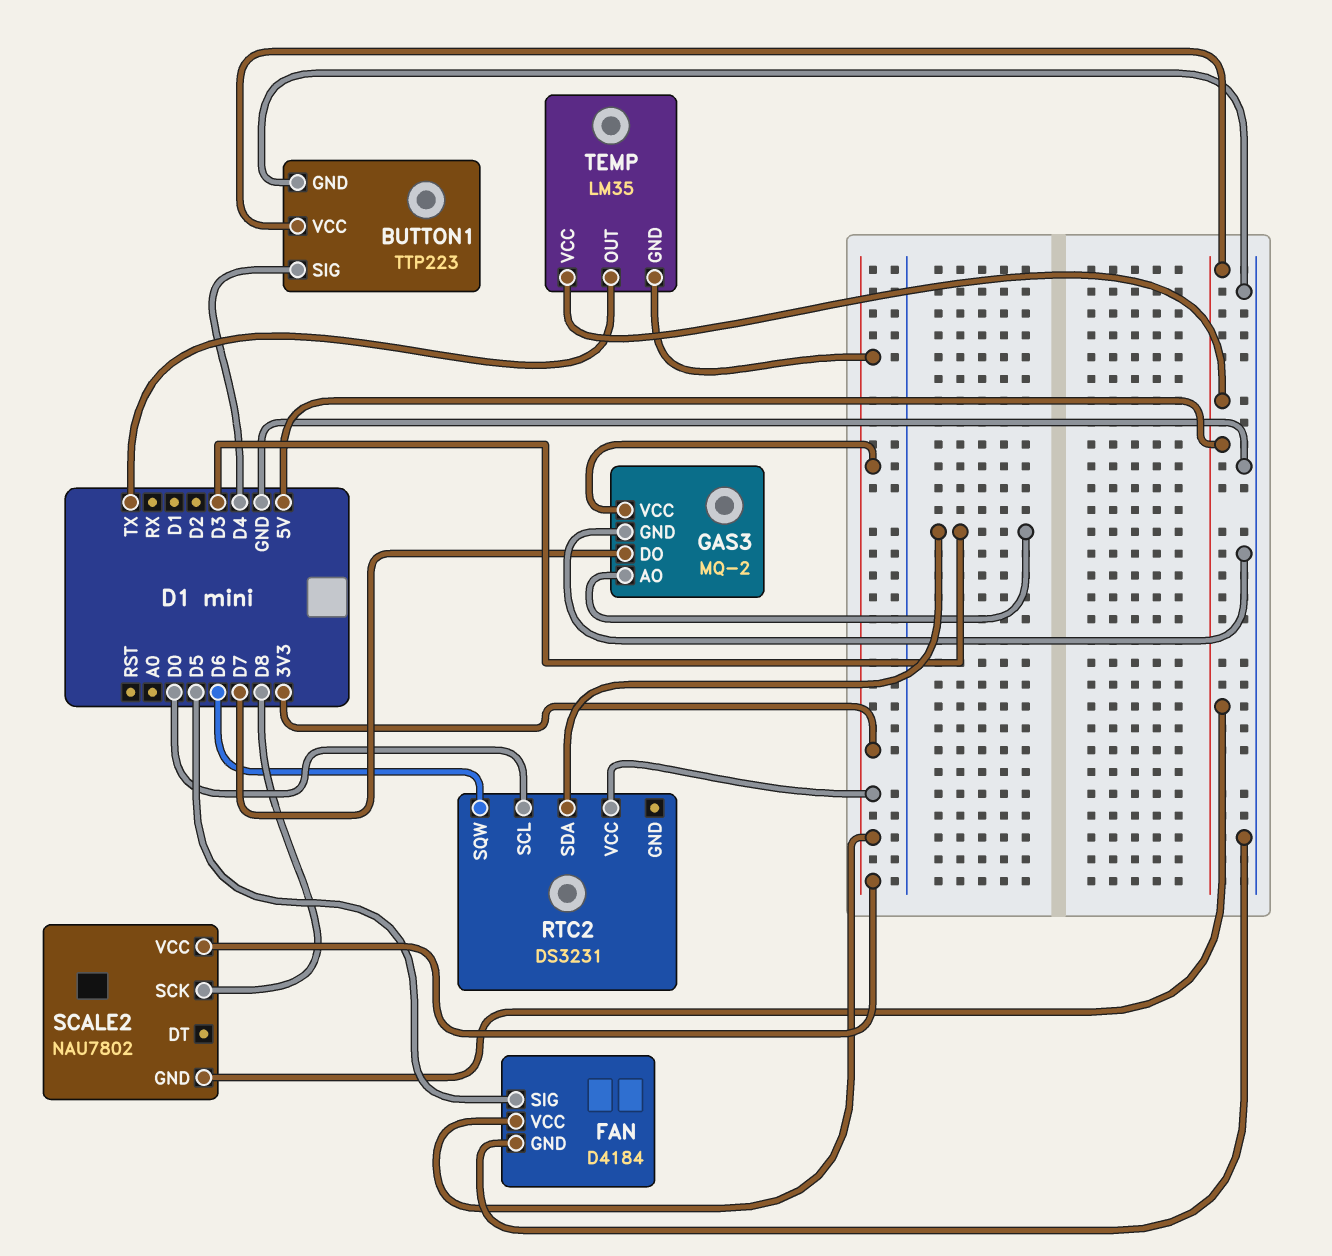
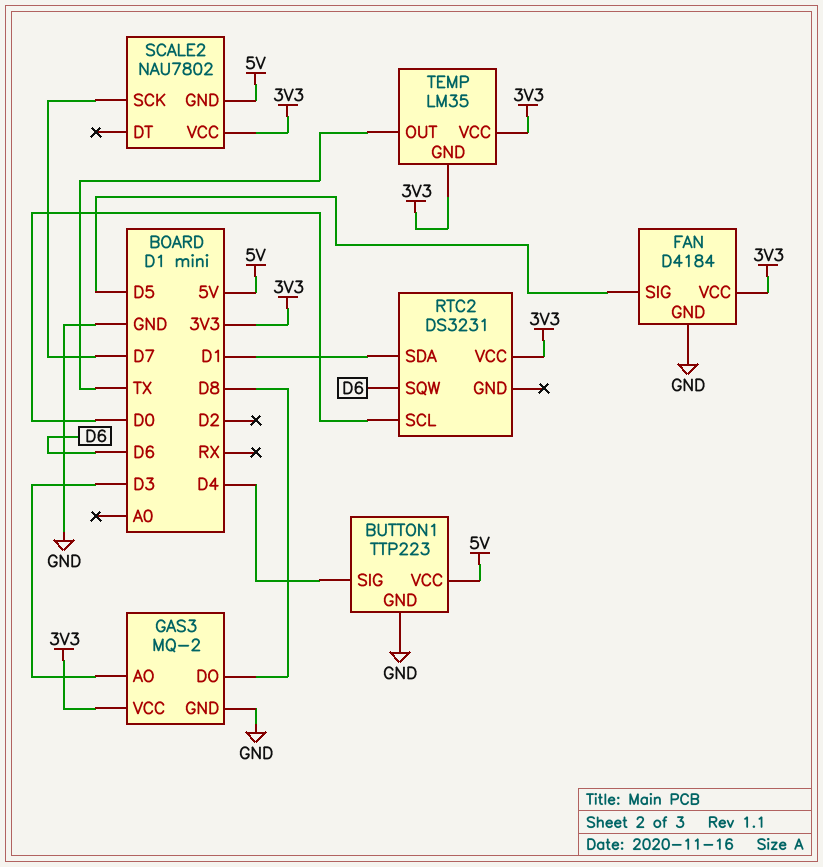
GAS3 pin DO: D7 -> D8
RTC2 pin SDA: D3 -> D1
SCALE2 pin SCK: D8 -> D7
TEMP pin VCC: 5V -> 3V3

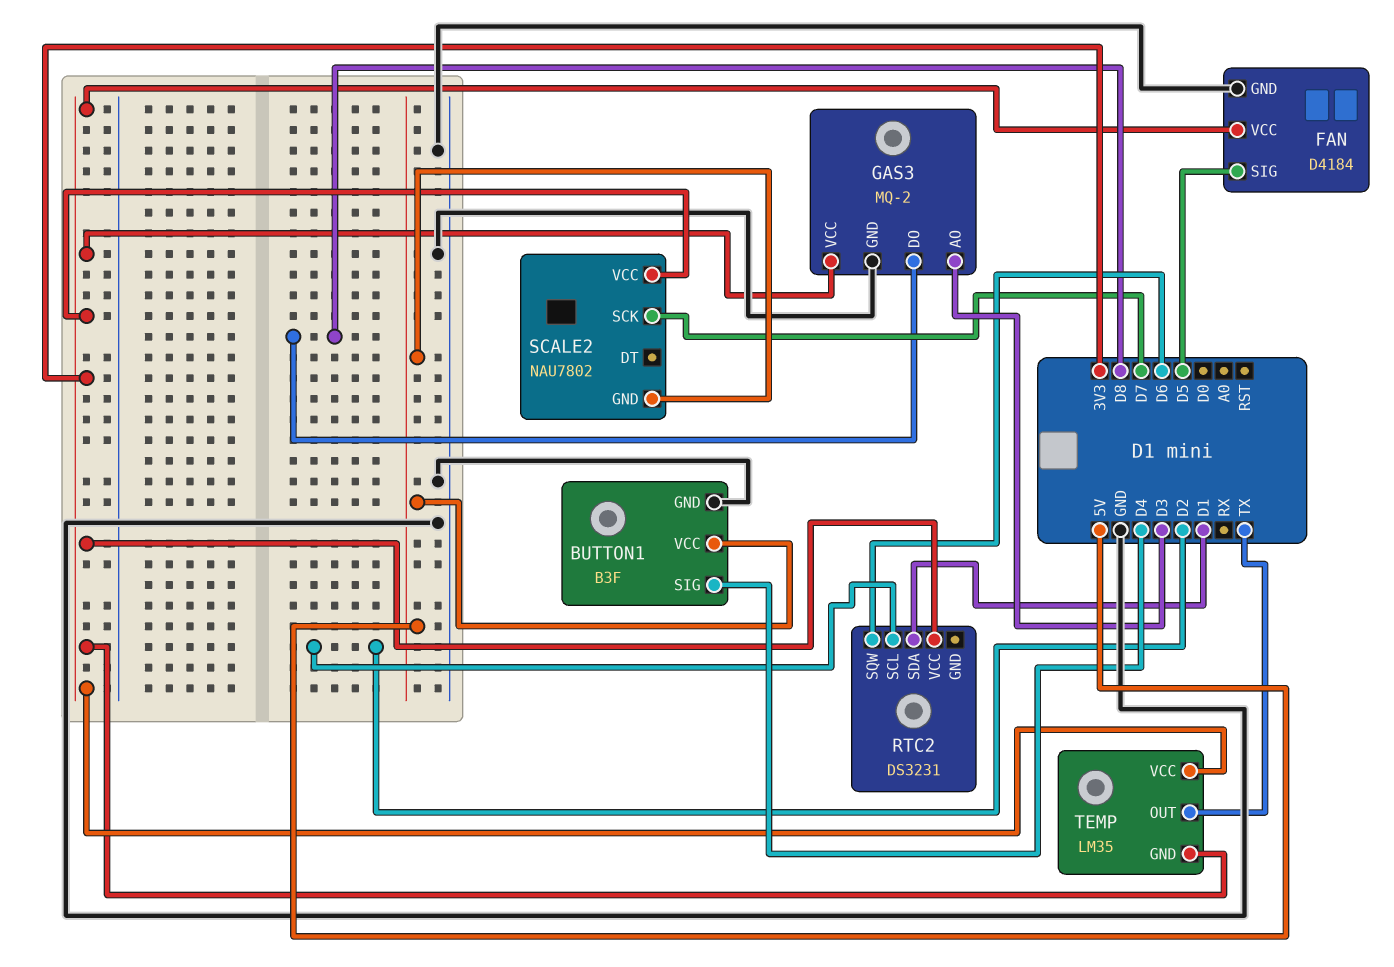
BUTTON1: TTP223 -> B3F
RTC2 pin SCL: D0 -> D2

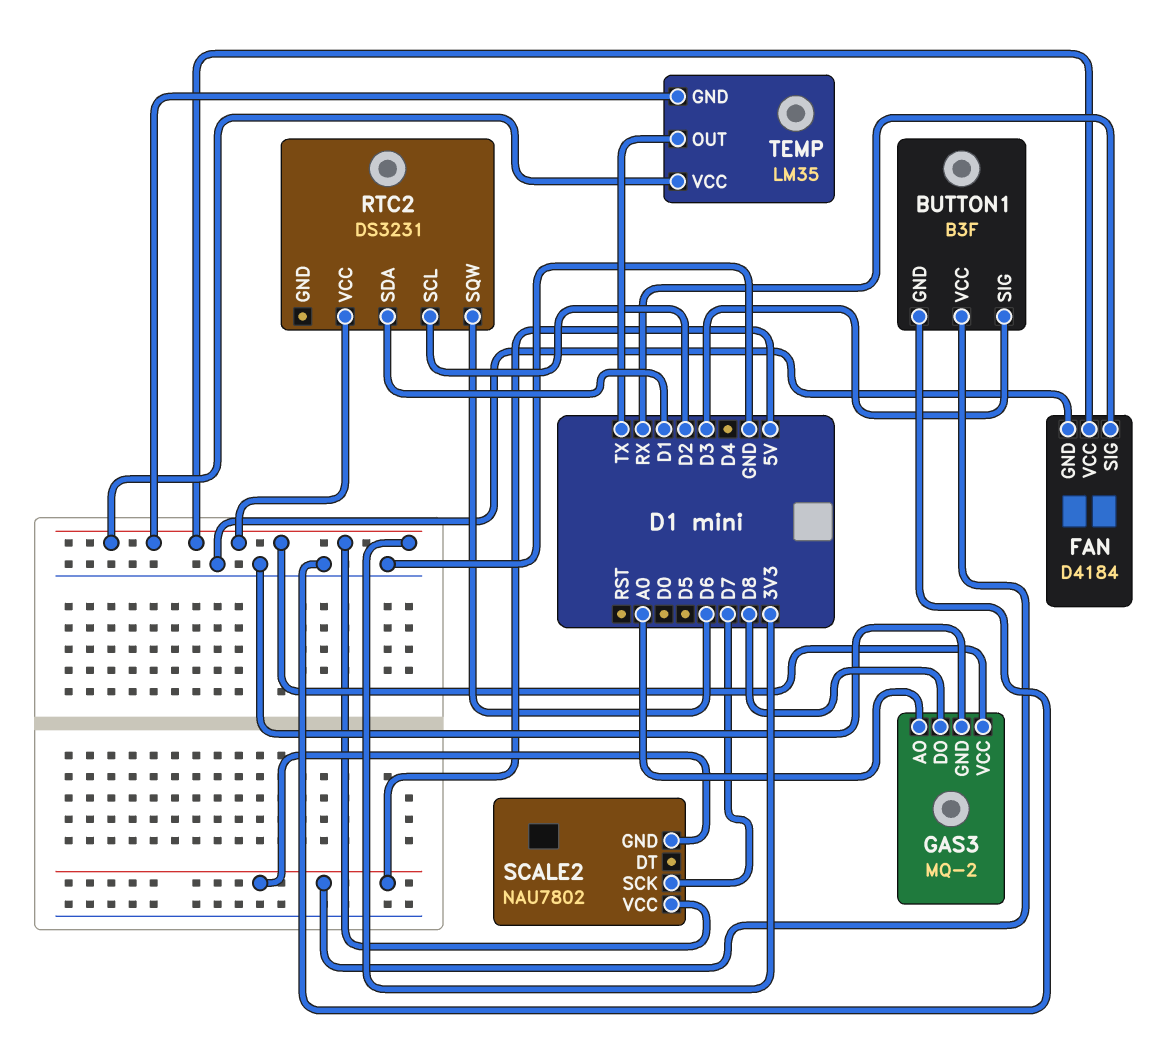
BUTTON1 pin SIG: D4 -> D3
FAN pin SIG: D5 -> RX
GAS3 pin AO: D3 -> A0

